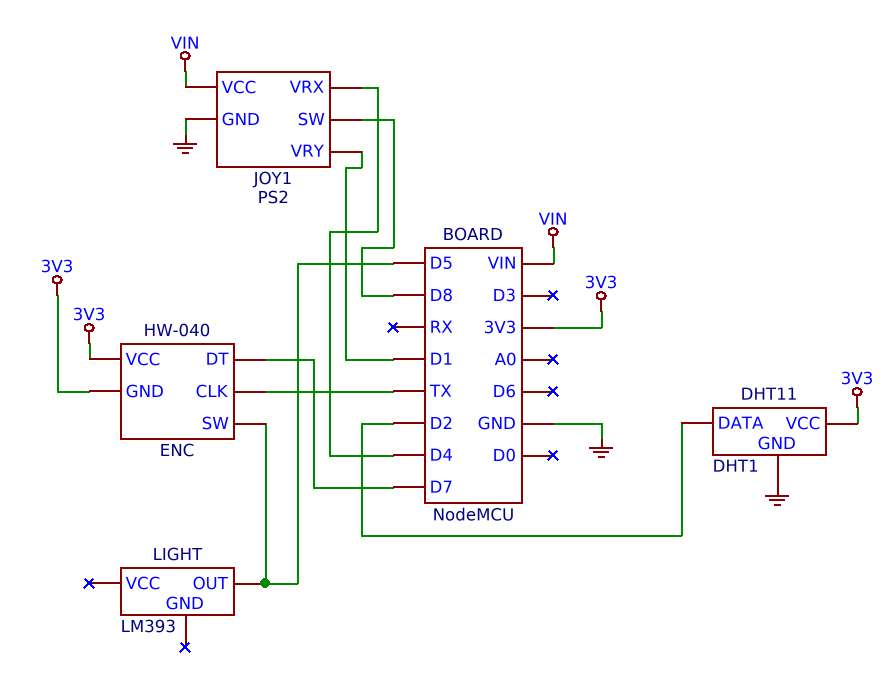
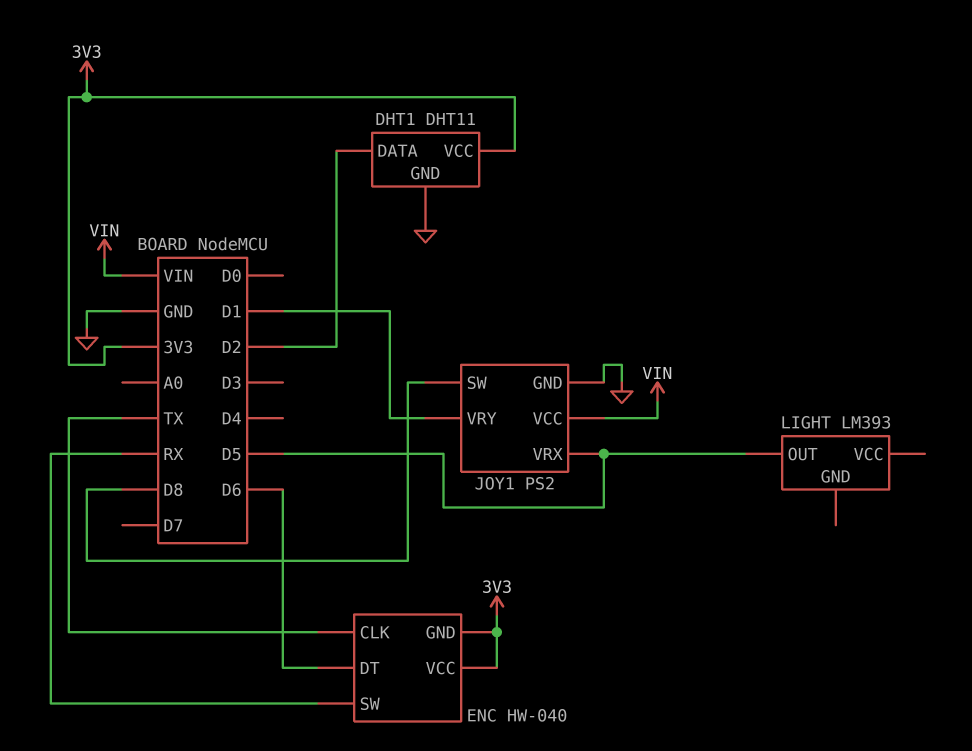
ENC pin DT: D7 -> D6
ENC pin SW: D5 -> RX
JOY1 pin VRX: D4 -> D5

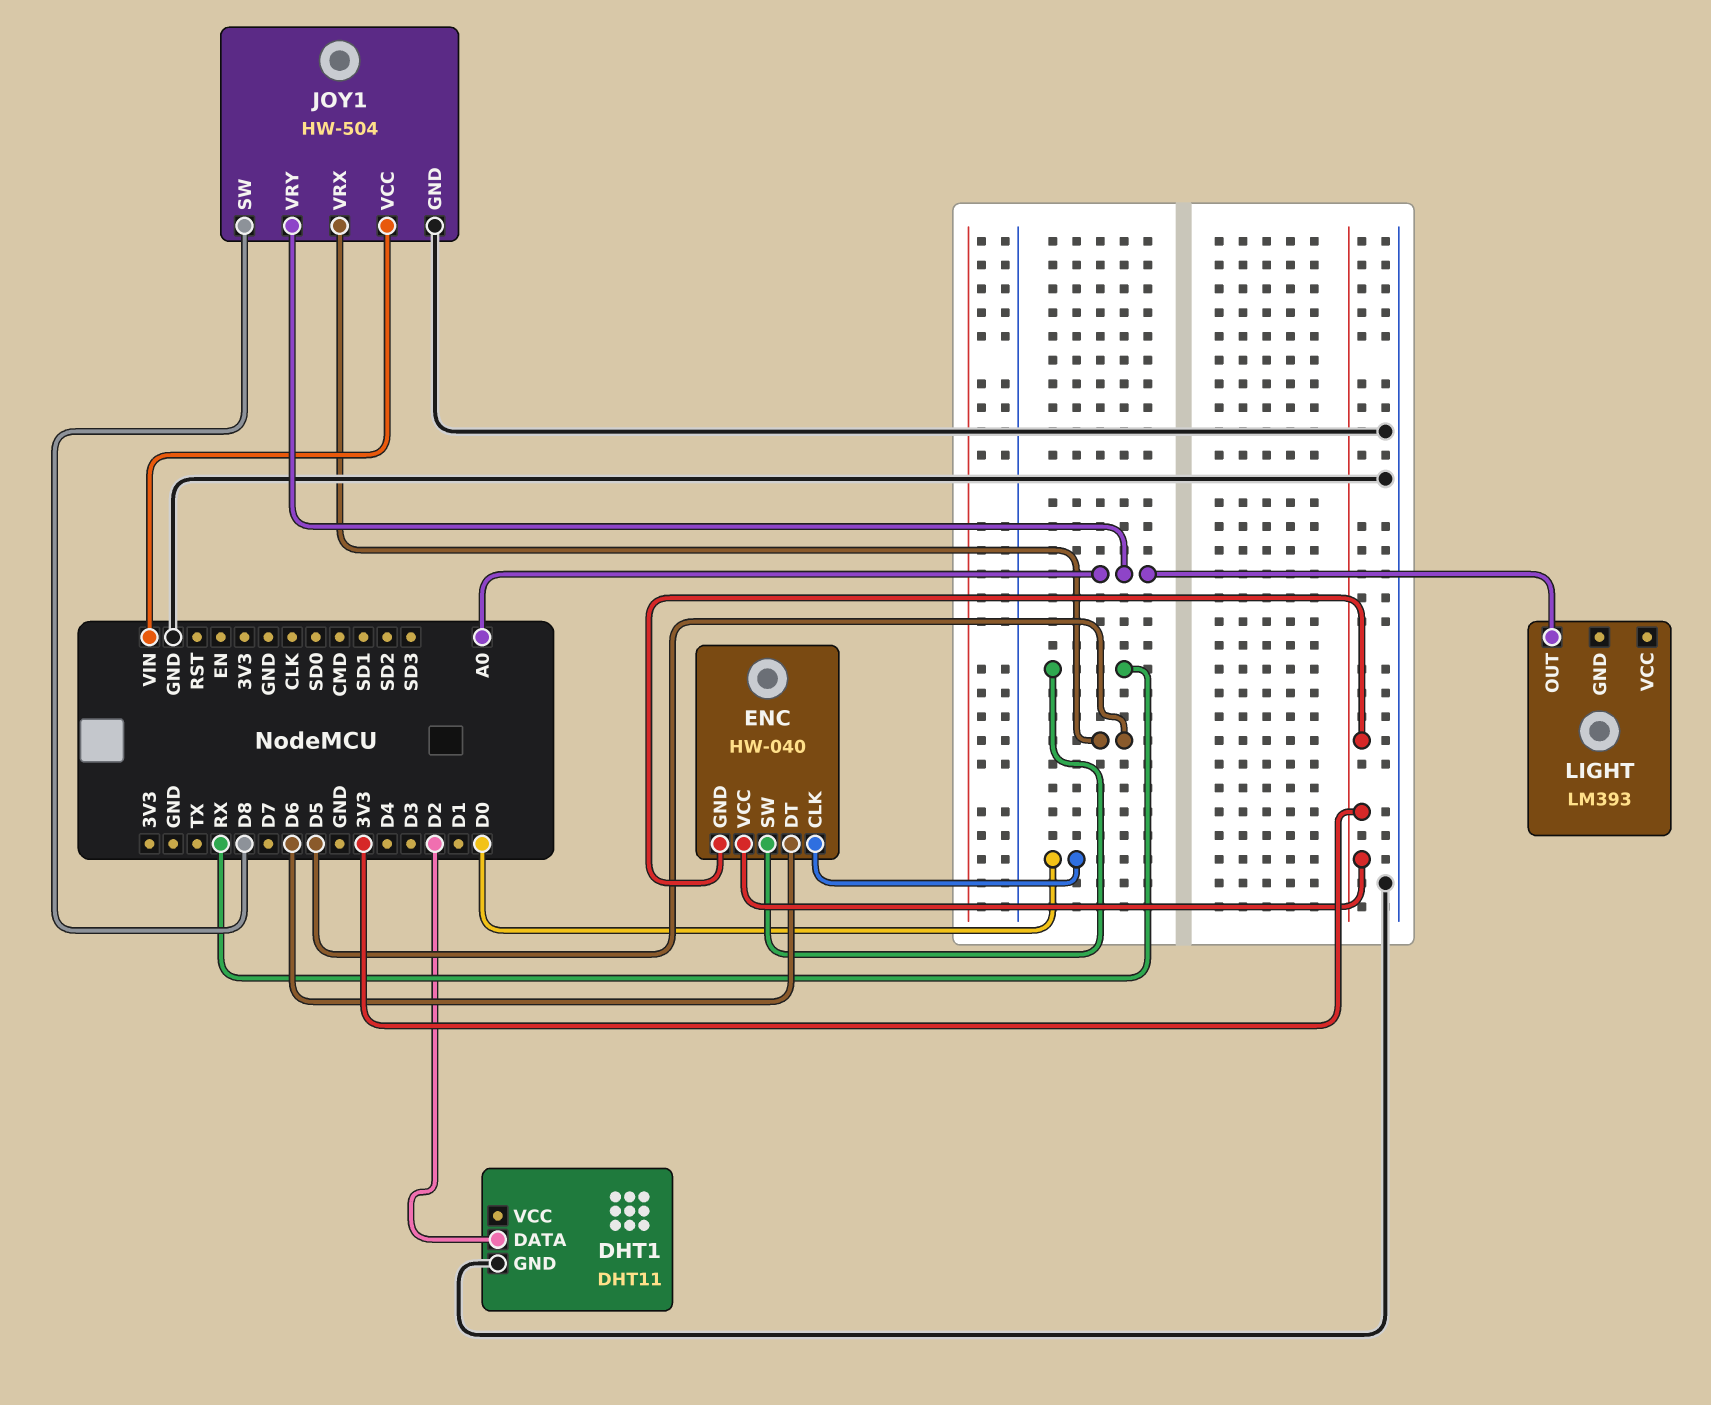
DHT1 pin VCC: 3V3 -> none
ENC pin CLK: TX -> D0
JOY1: PS2 -> HW-504
JOY1 pin VRY: D1 -> A0
LIGHT pin OUT: D5 -> A0

